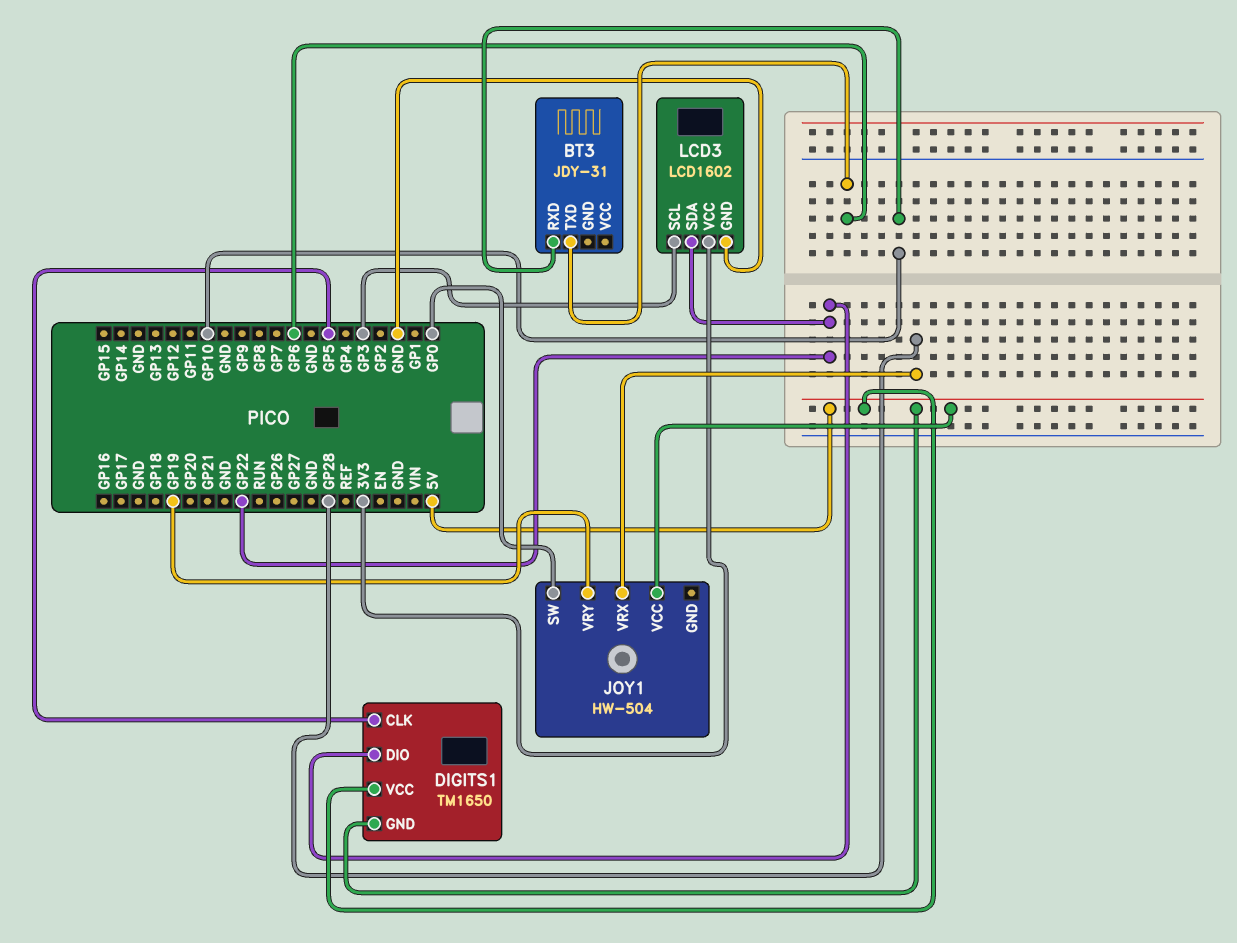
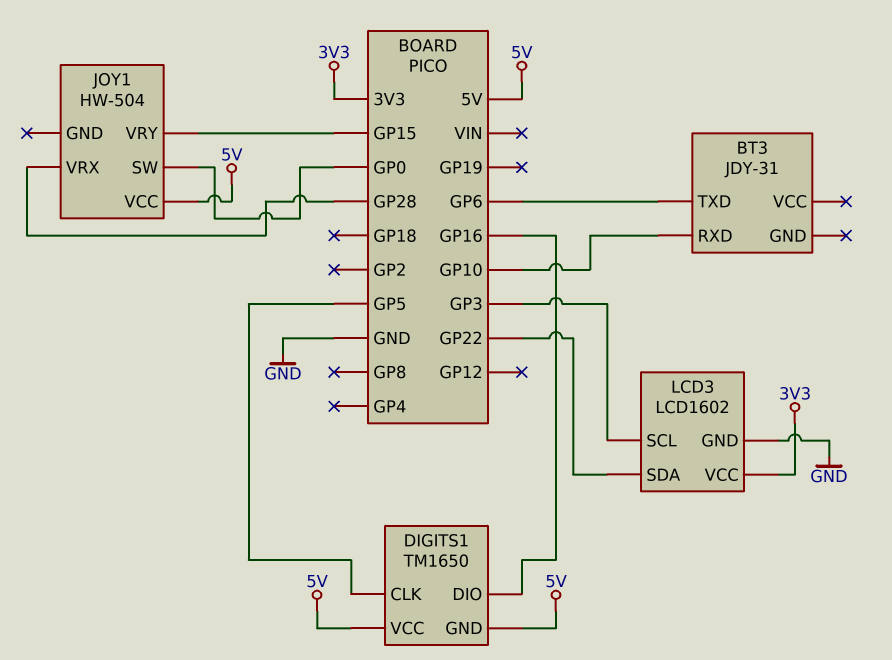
DIGITS1 pin DIO: GP22 -> GP16
JOY1 pin VRY: GP19 -> GP15

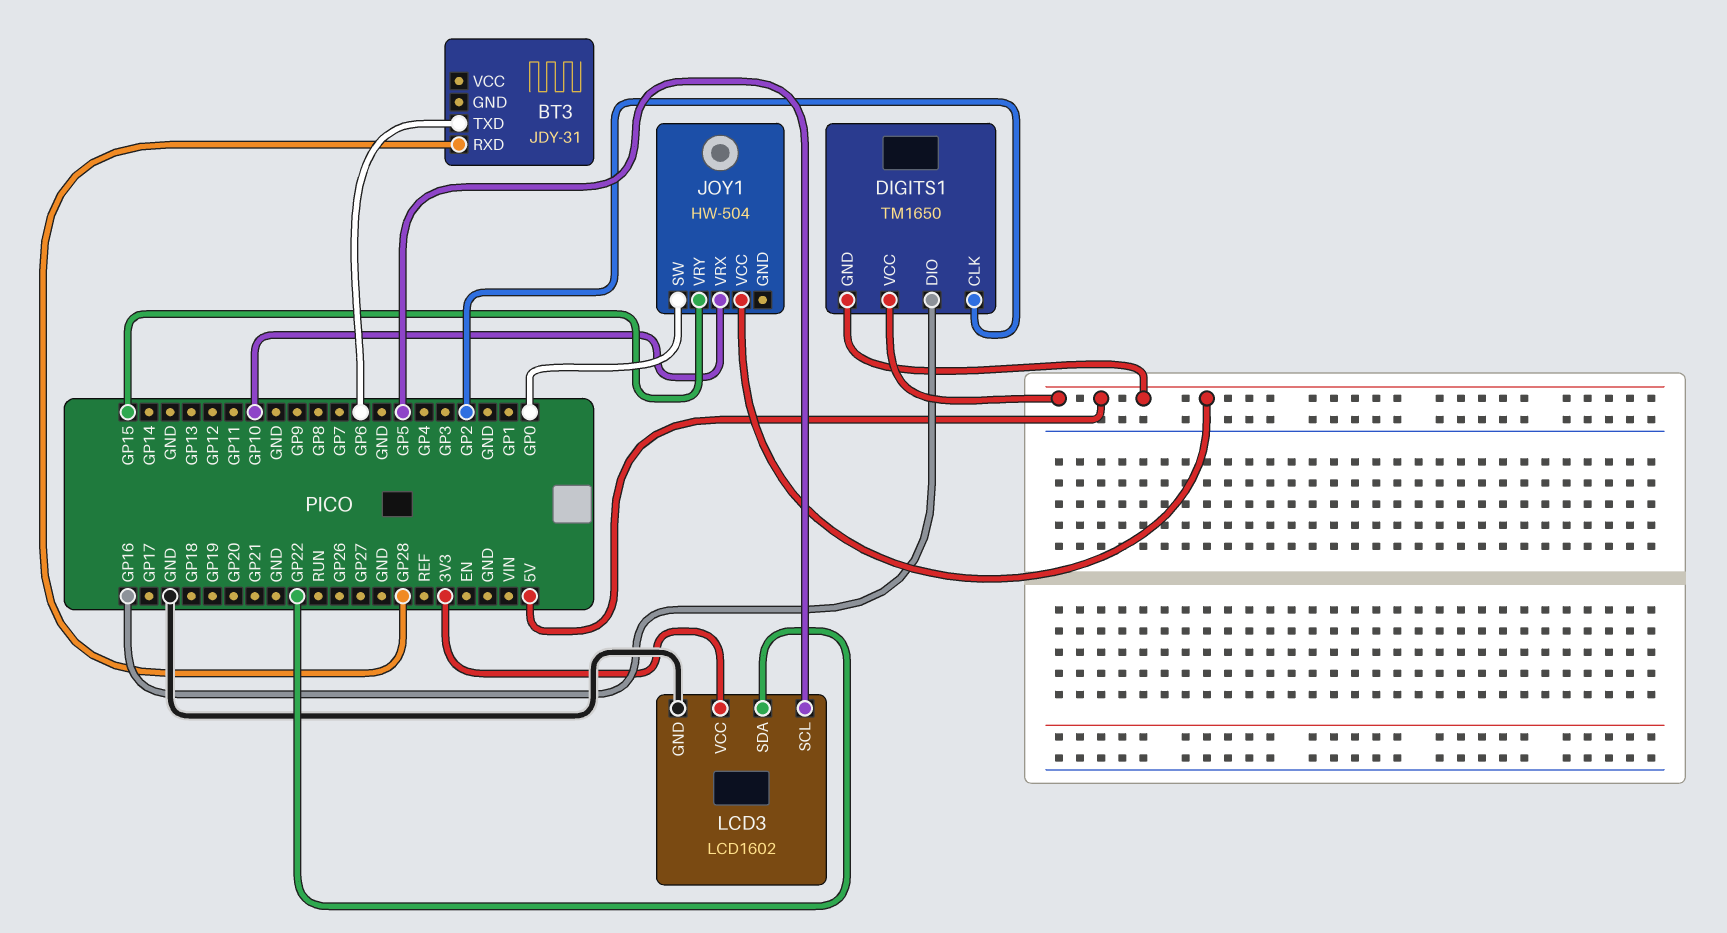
BT3 pin RXD: GP10 -> GP28
DIGITS1 pin CLK: GP5 -> GP2
JOY1 pin VRX: GP28 -> GP10
LCD3 pin SCL: GP3 -> GP5

